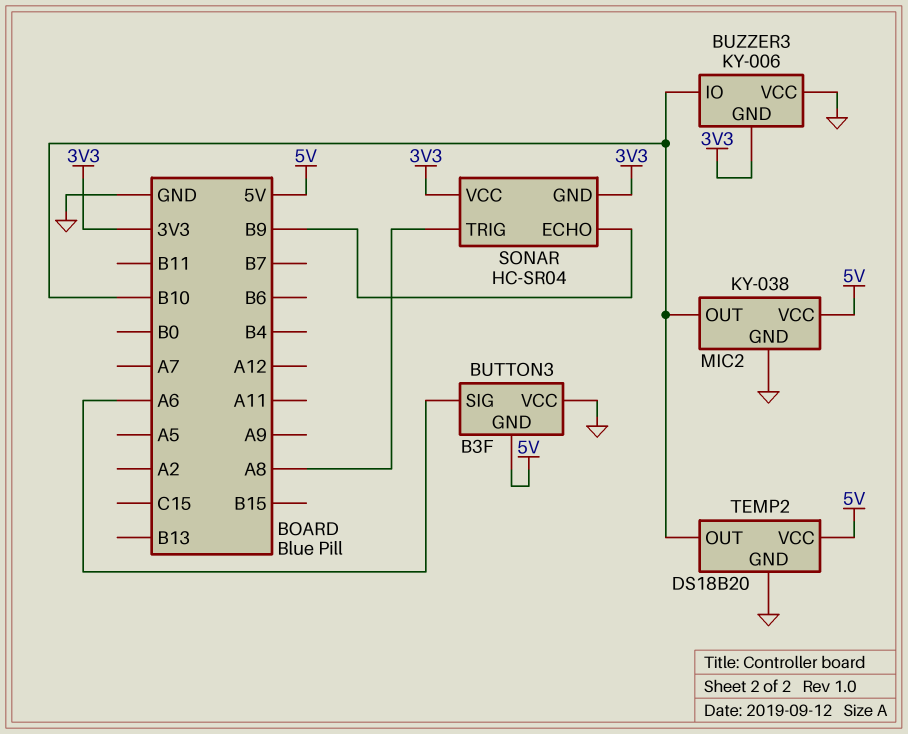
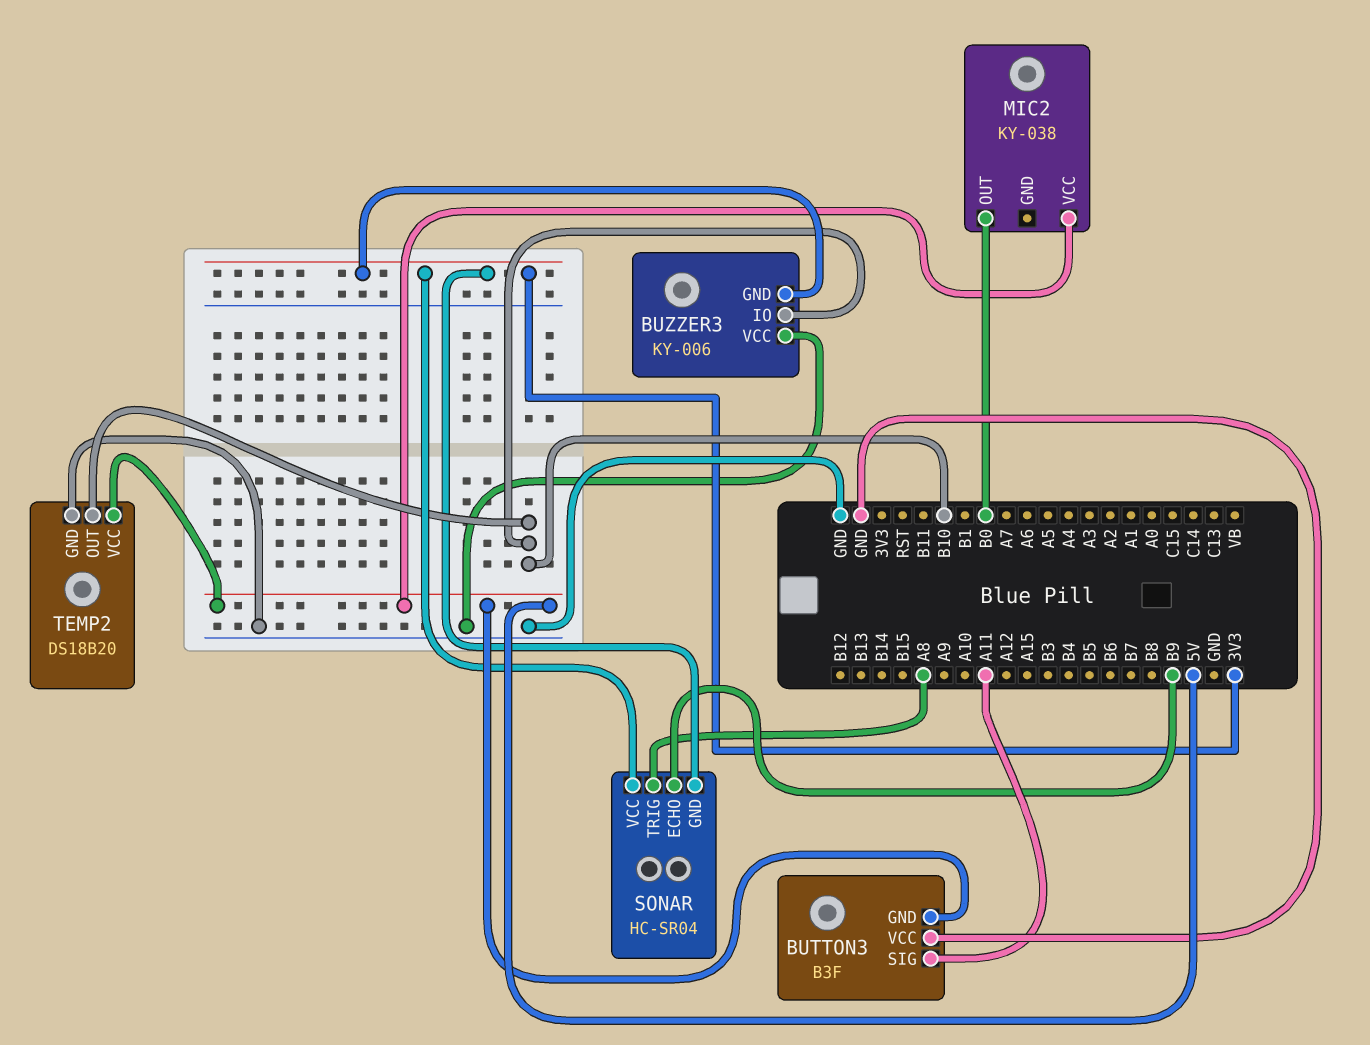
BUTTON3 pin SIG: A6 -> A11
MIC2 pin GND: GND -> none
MIC2 pin OUT: B10 -> B0

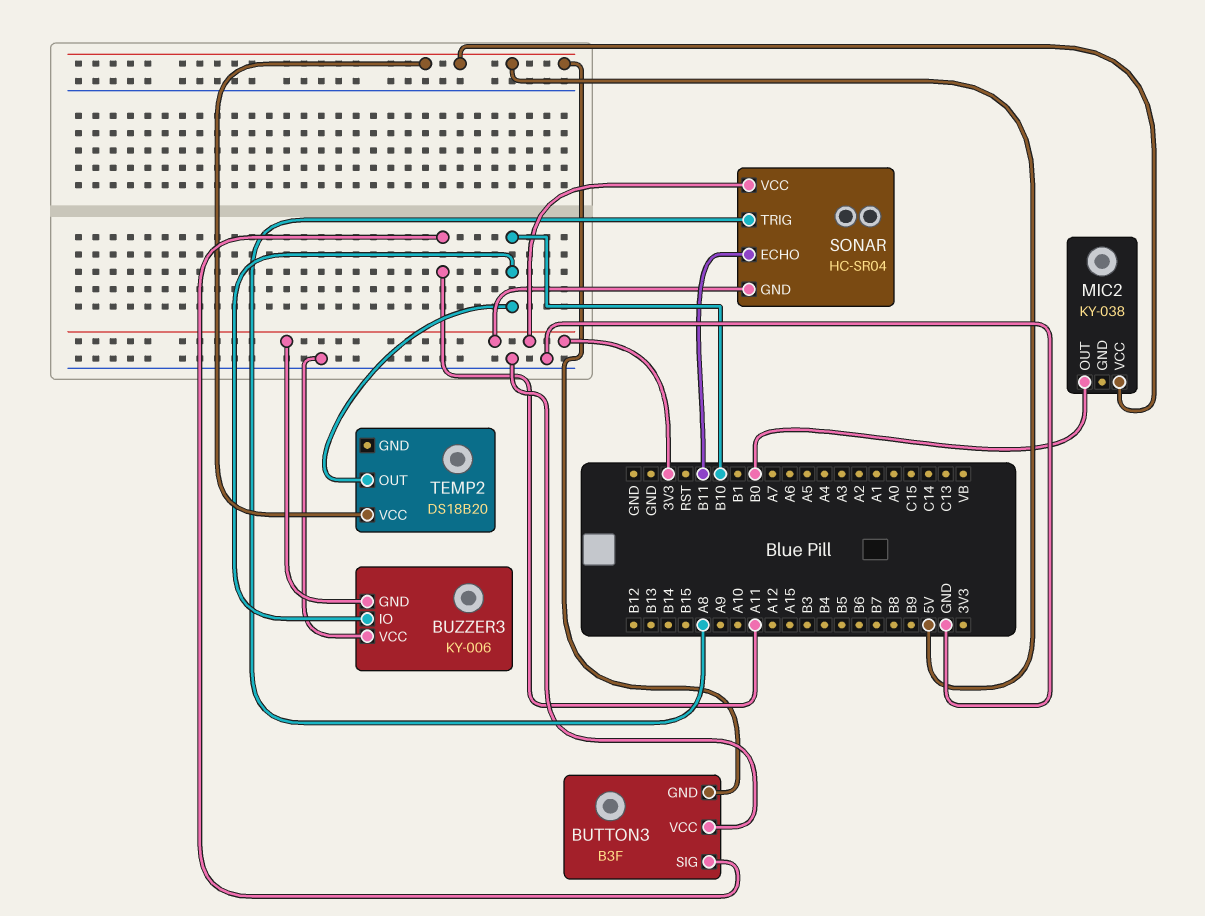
SONAR pin ECHO: B9 -> B11
TEMP2 pin GND: GND -> none

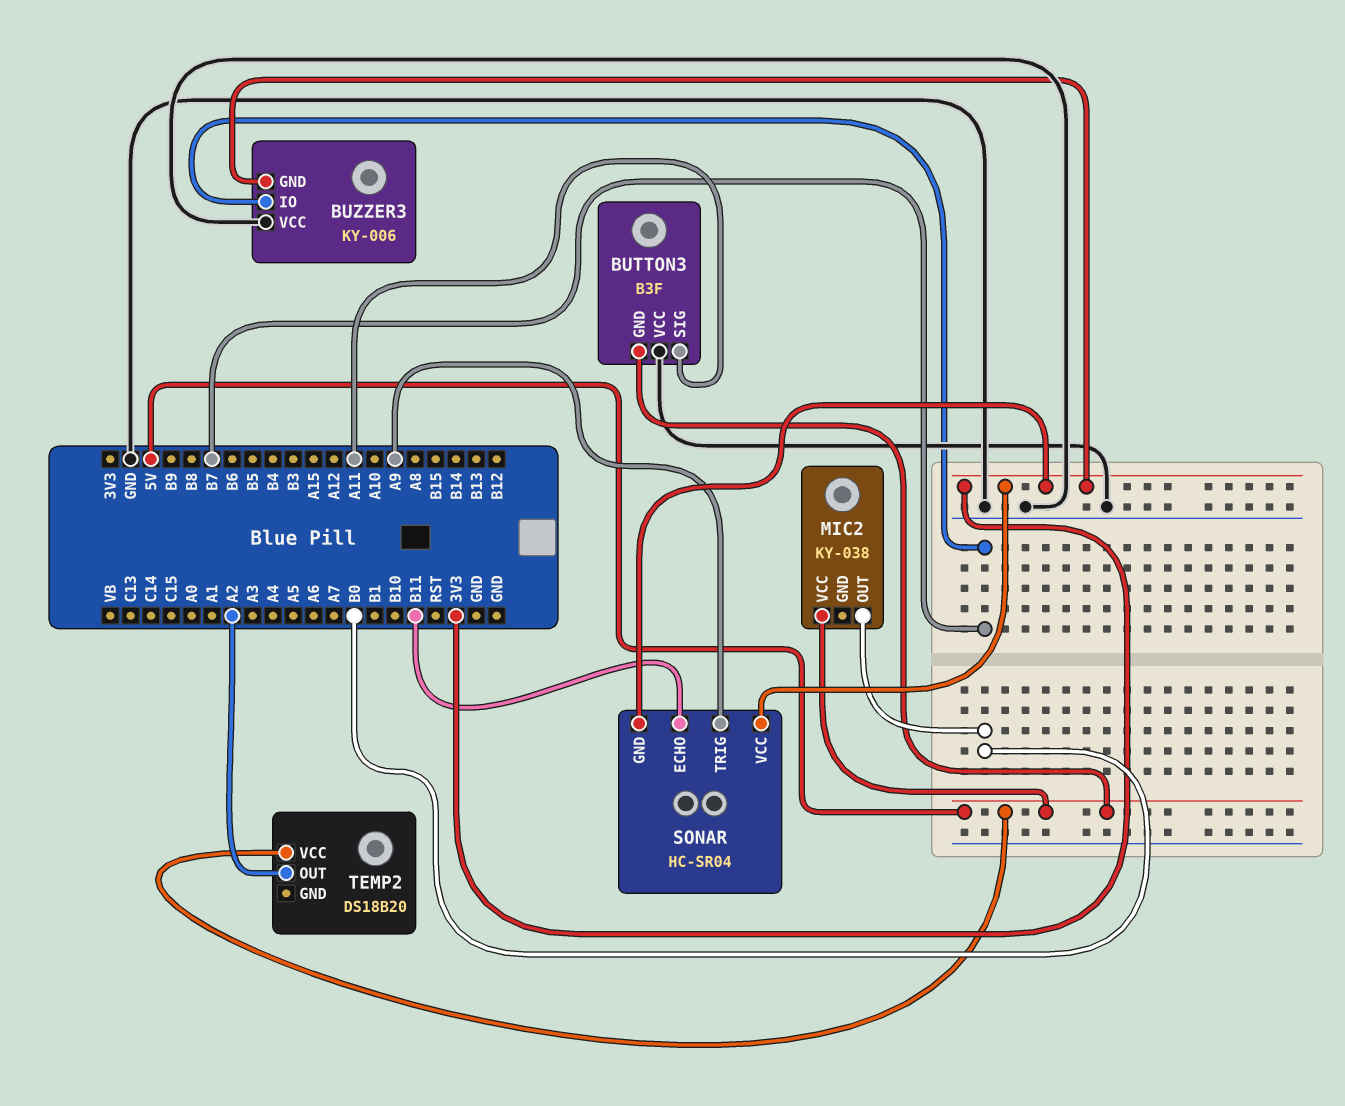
BUZZER3 pin IO: B10 -> B7
SONAR pin TRIG: A8 -> A9
TEMP2 pin OUT: B10 -> A2

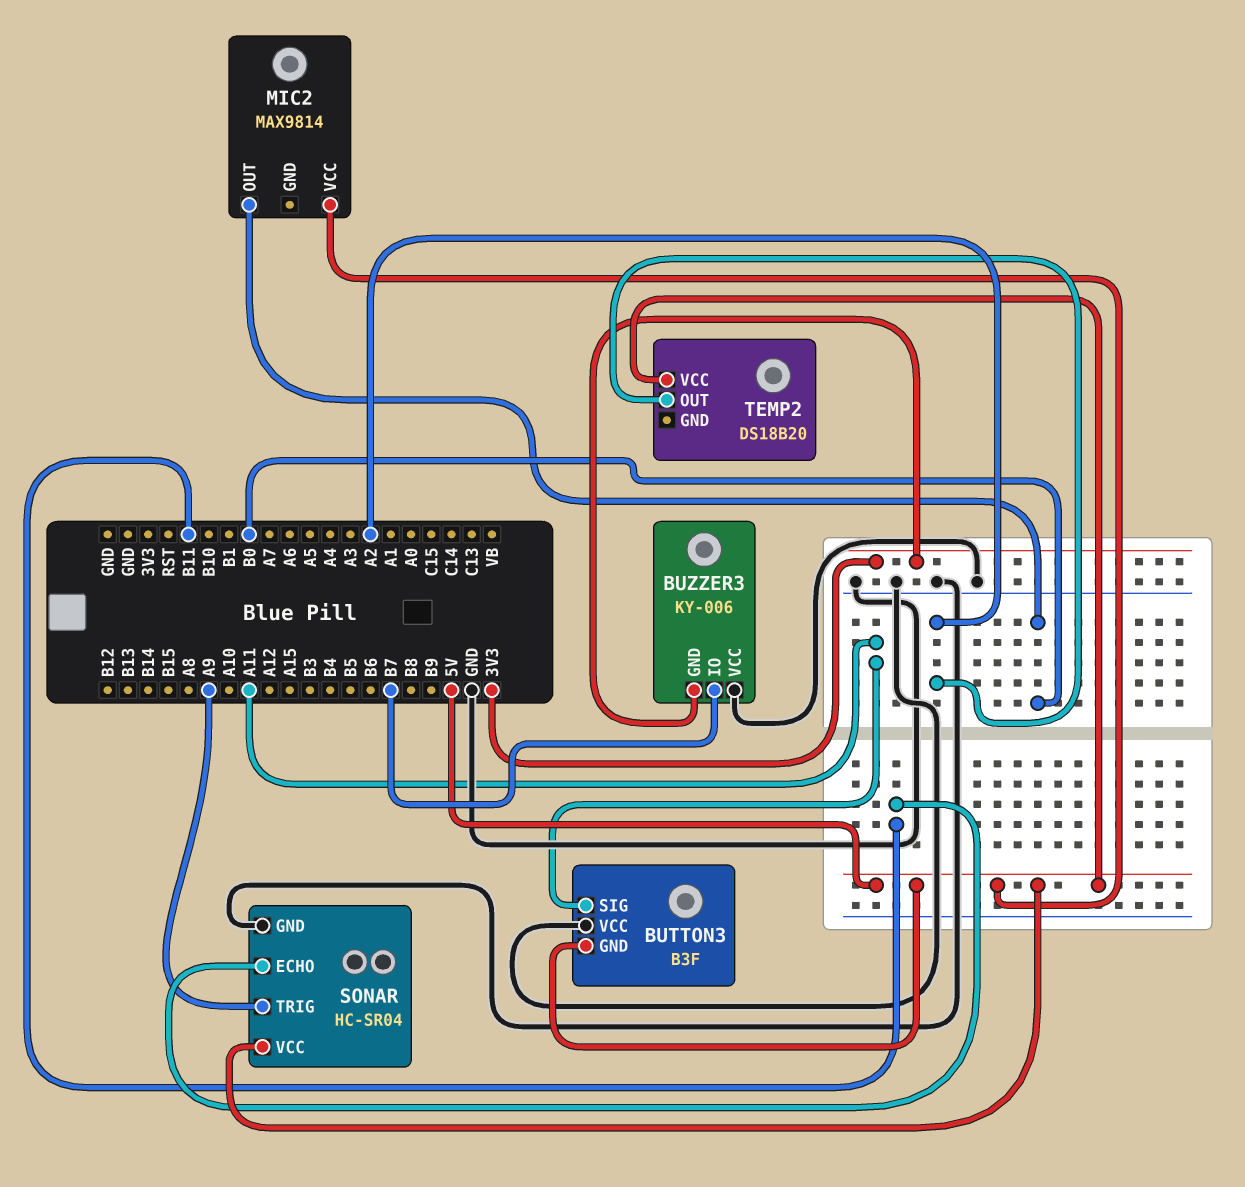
MIC2: KY-038 -> MAX9814
SONAR pin GND: 3V3 -> GND
SONAR pin VCC: 3V3 -> 5V

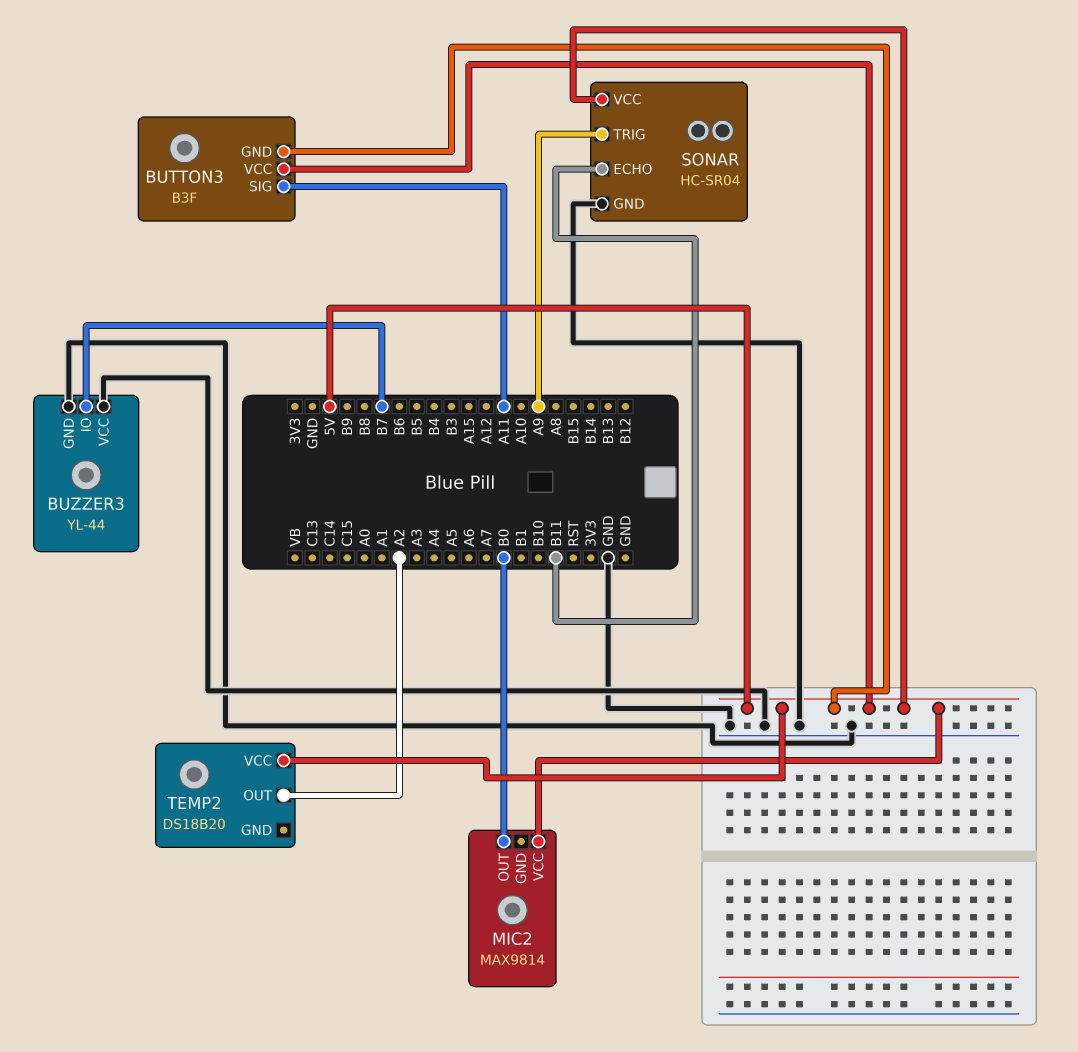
BUTTON3 pin VCC: GND -> 5V
BUZZER3: KY-006 -> YL-44
BUZZER3 pin GND: 3V3 -> GND

